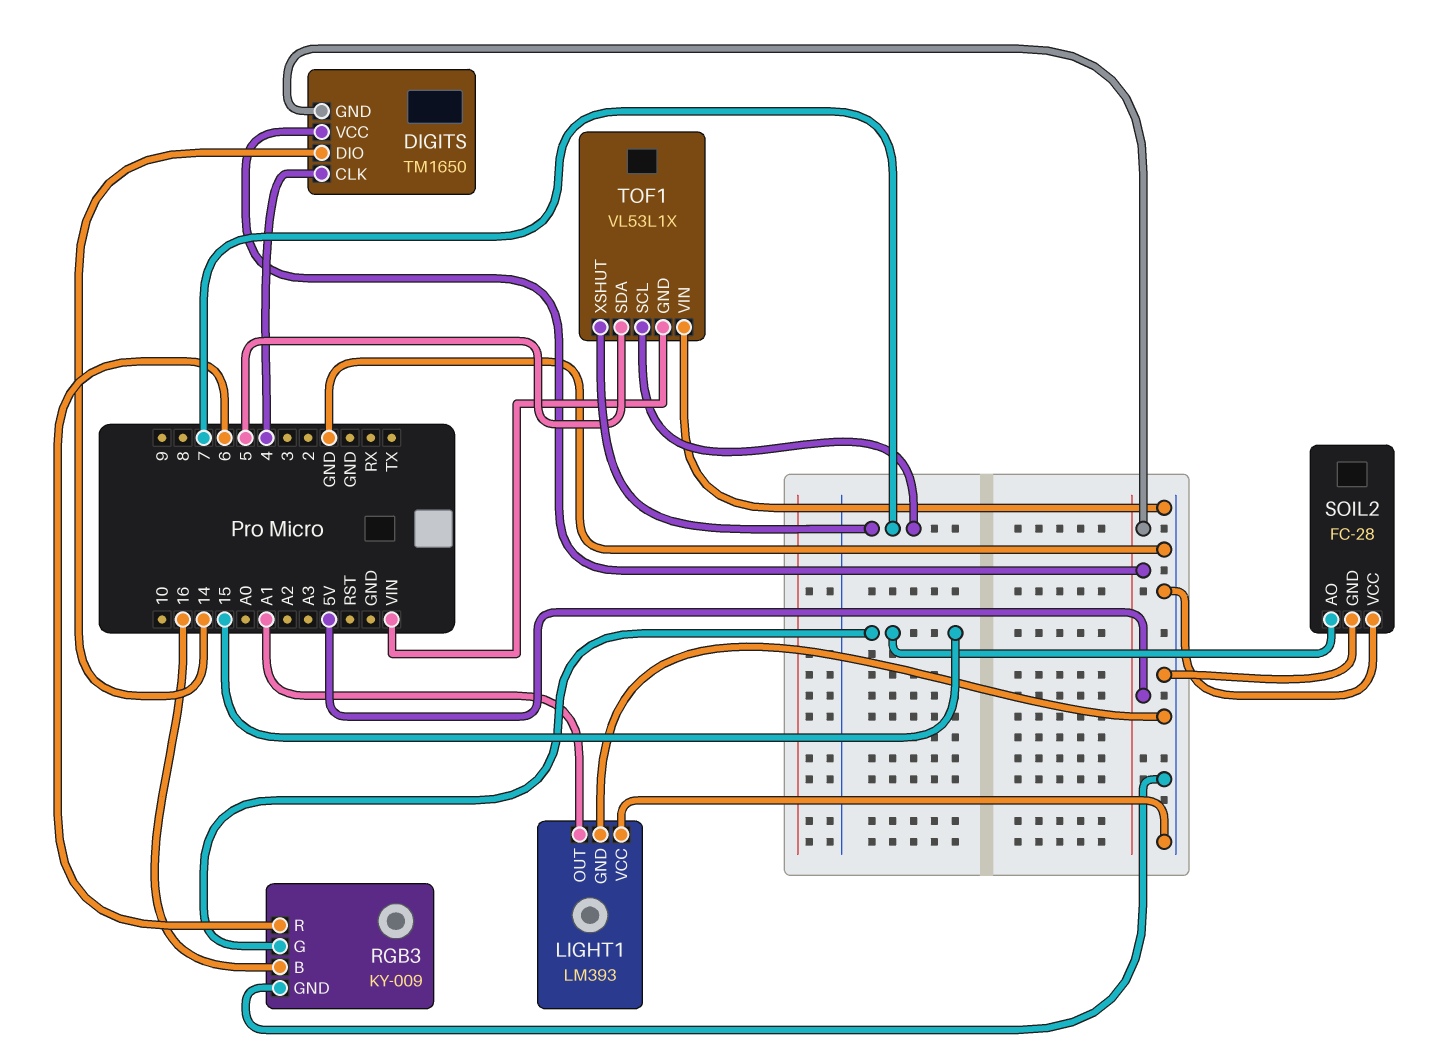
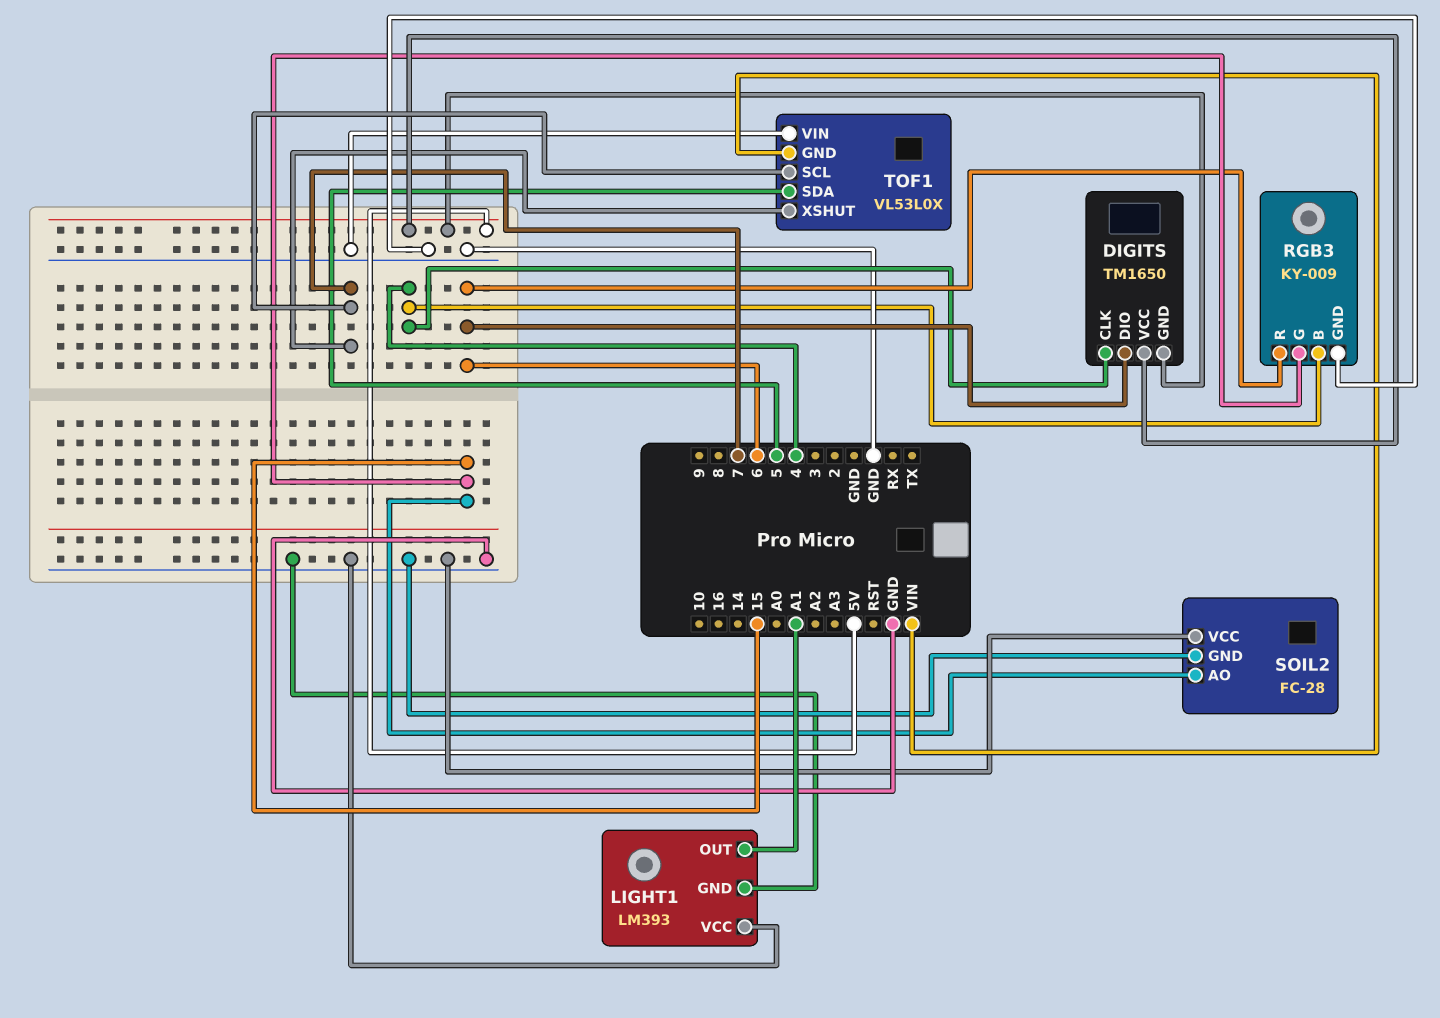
DIGITS pin DIO: 14 -> 6
RGB3 pin B: 16 -> 4
TOF1: VL53L1X -> VL53L0X

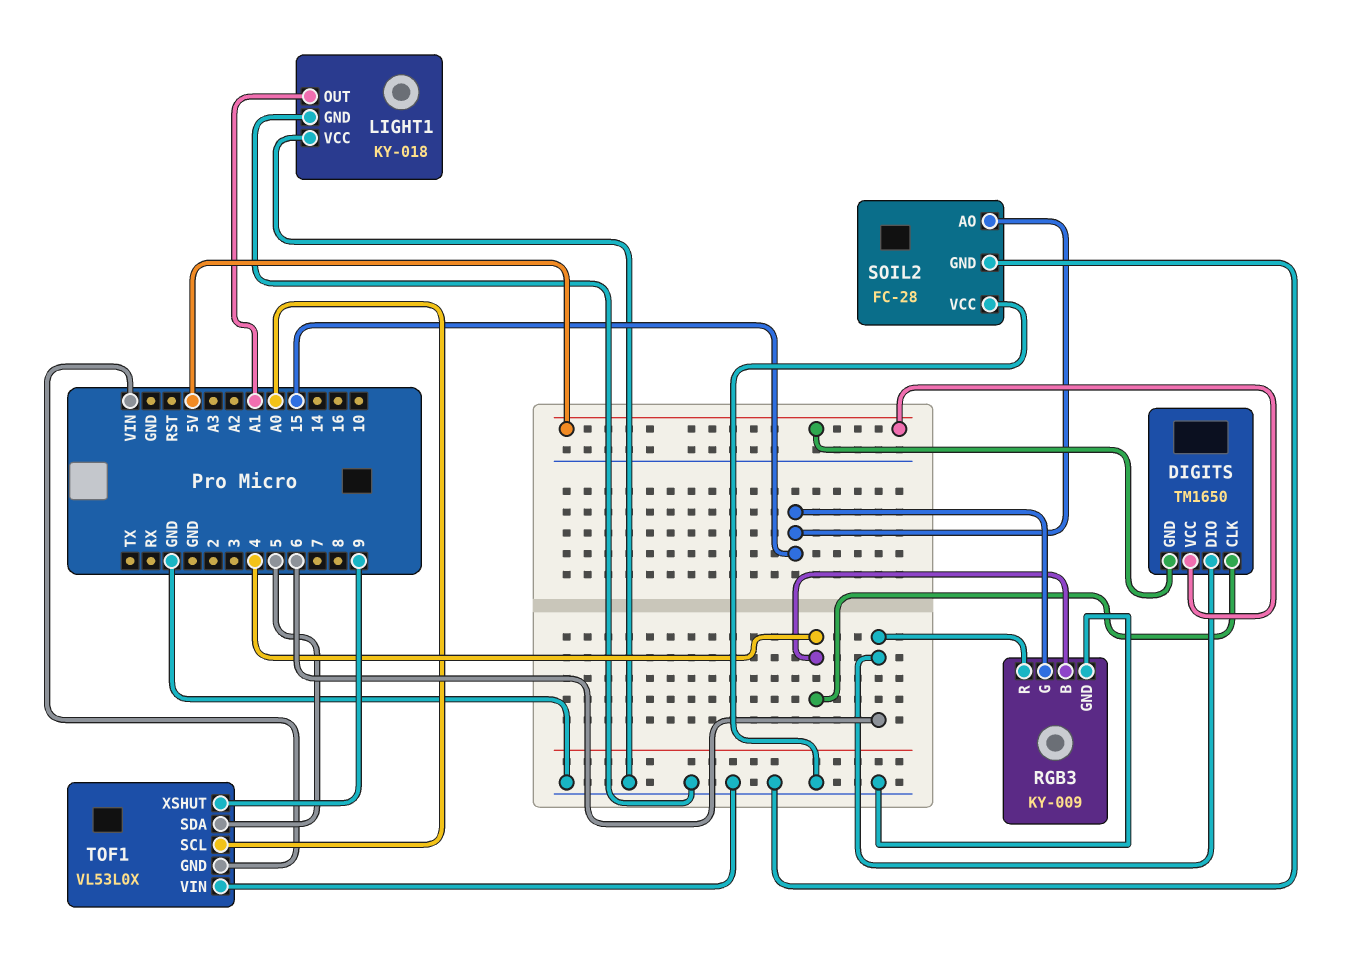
LIGHT1: LM393 -> KY-018
TOF1 pin SCL: 7 -> A0
TOF1 pin XSHUT: 7 -> 9

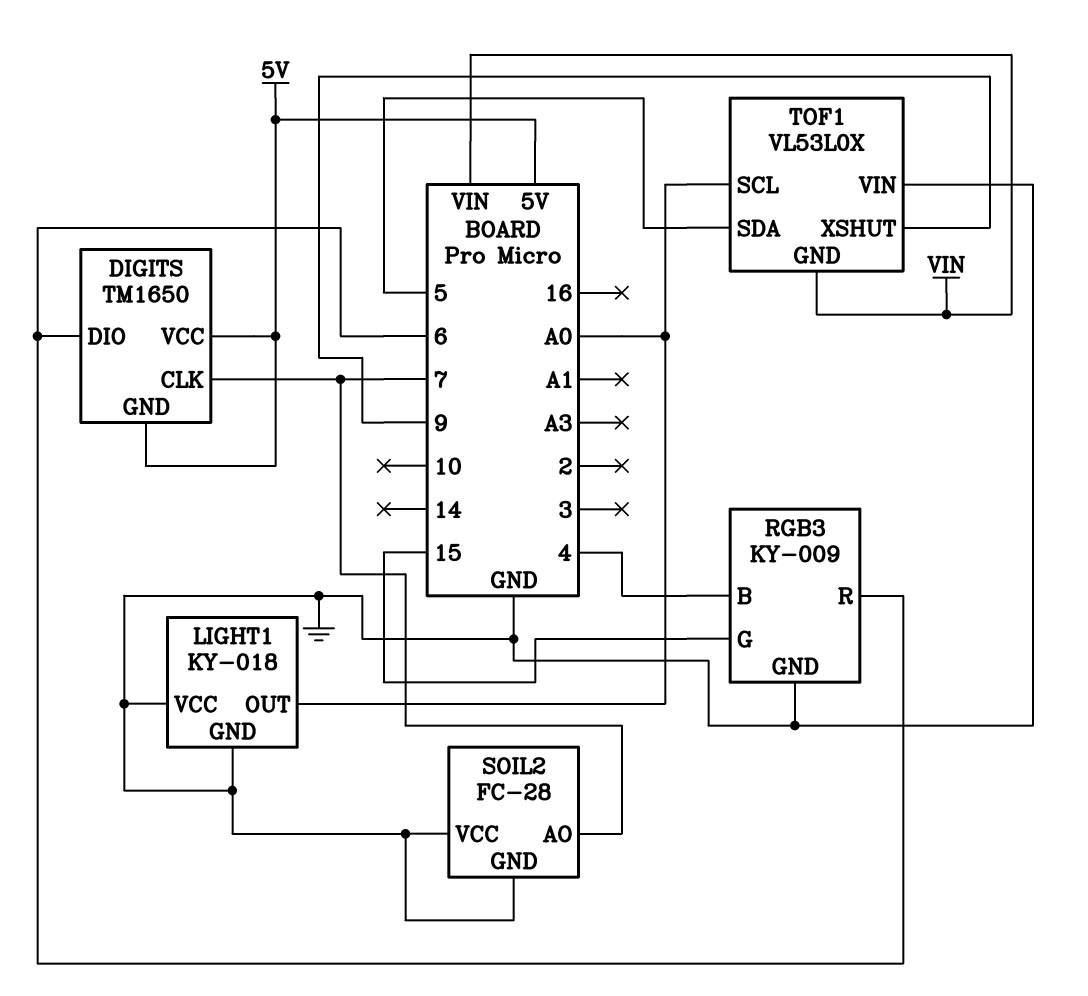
DIGITS pin CLK: 4 -> 7
LIGHT1 pin OUT: A1 -> A0
SOIL2 pin AO: 15 -> 7

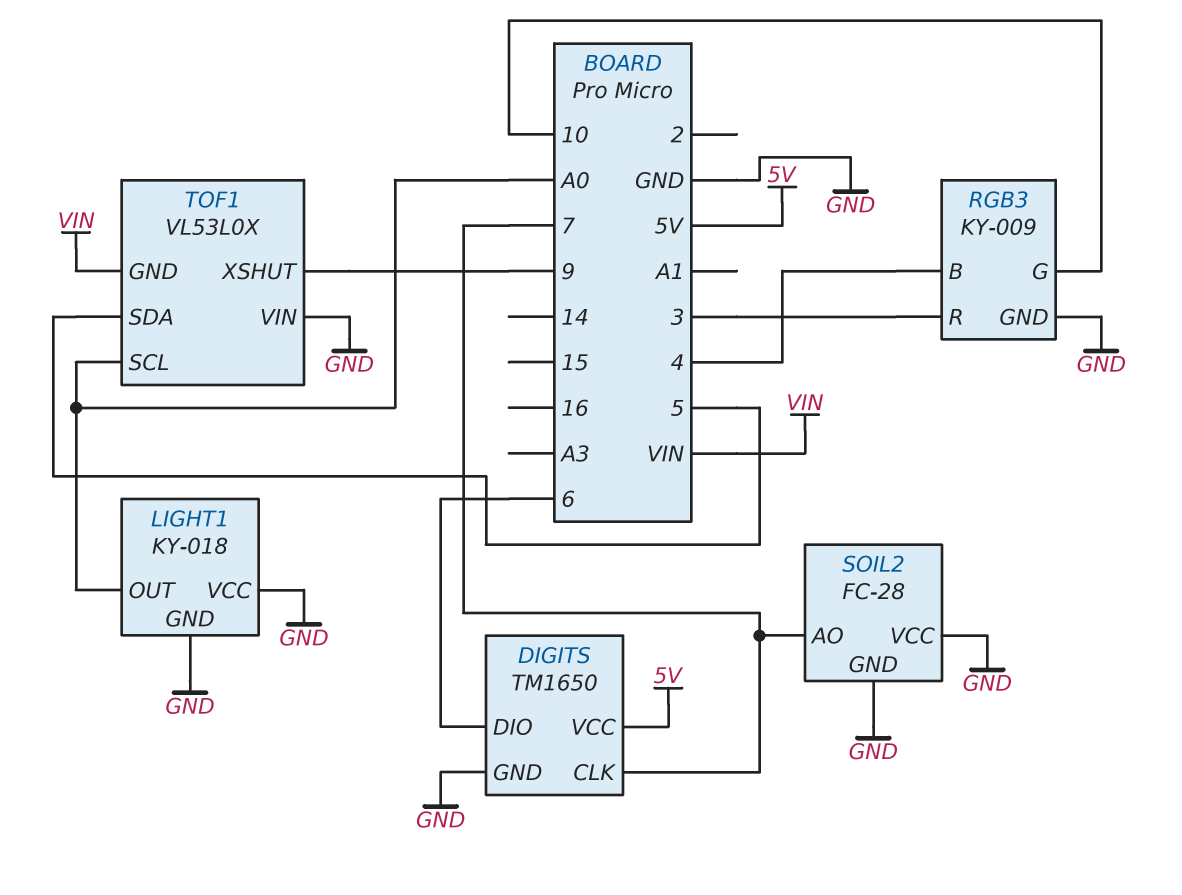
DIGITS pin GND: 5V -> GND
RGB3 pin G: 15 -> 10
RGB3 pin R: 6 -> 3

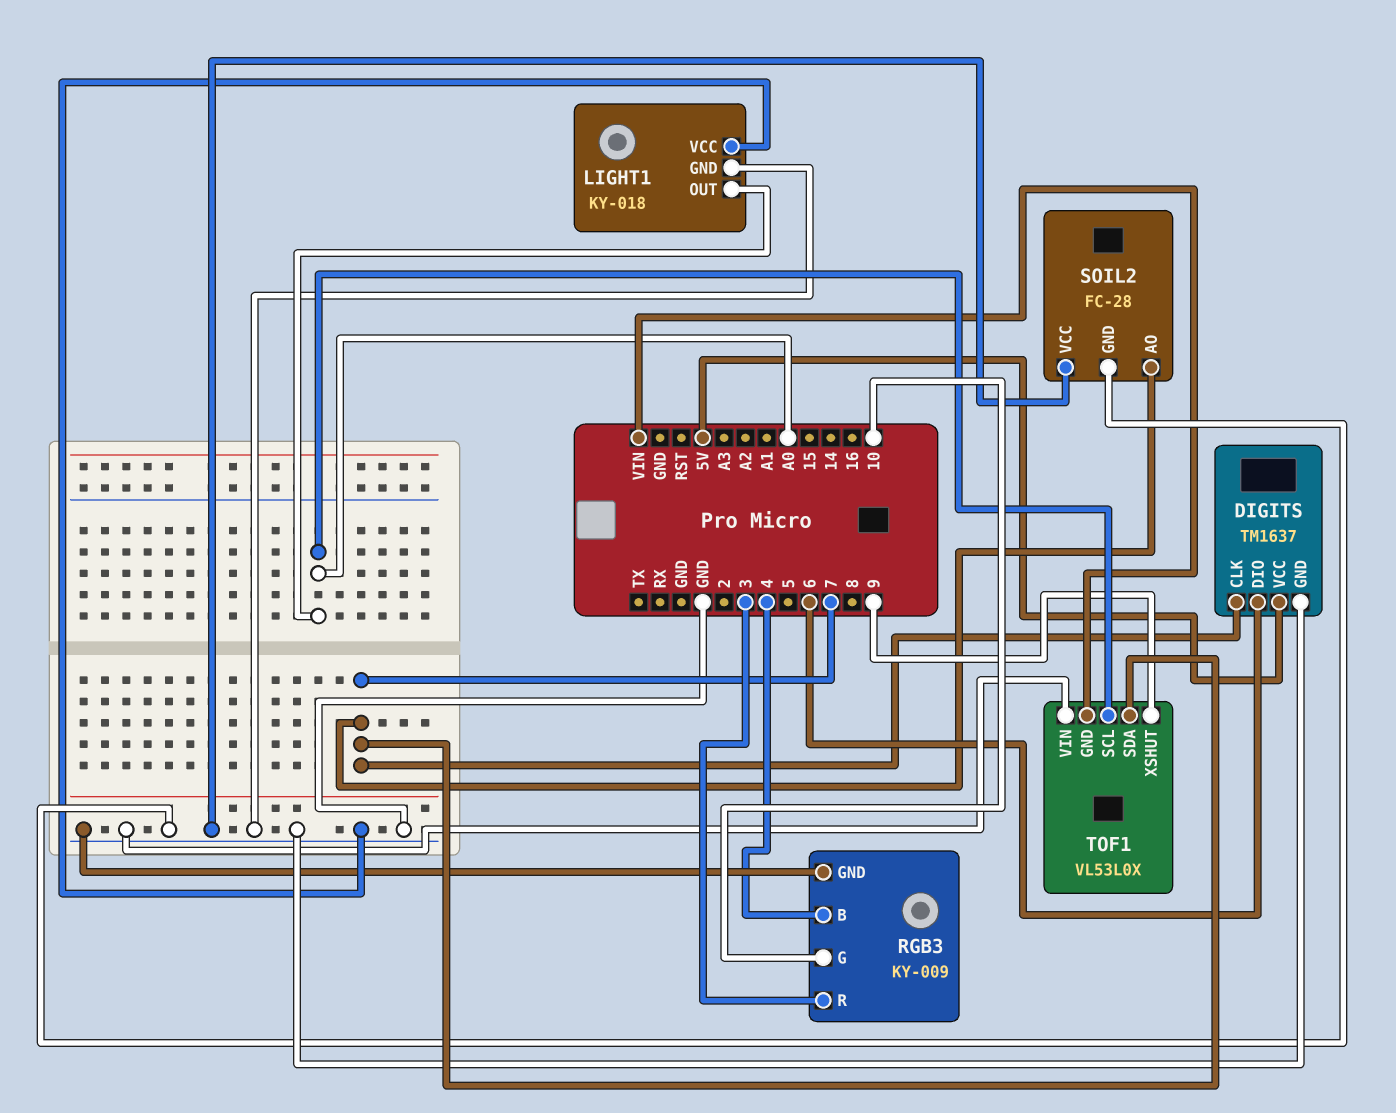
DIGITS: TM1650 -> TM1637
TOF1 pin SDA: 5 -> 7

